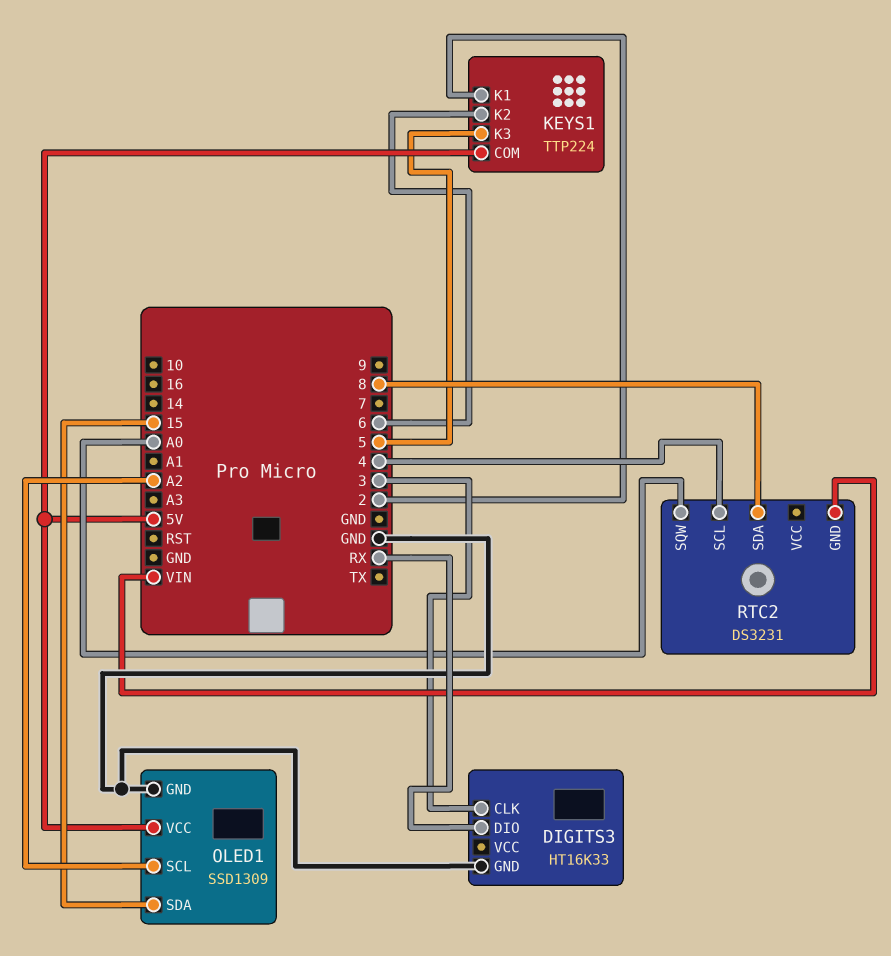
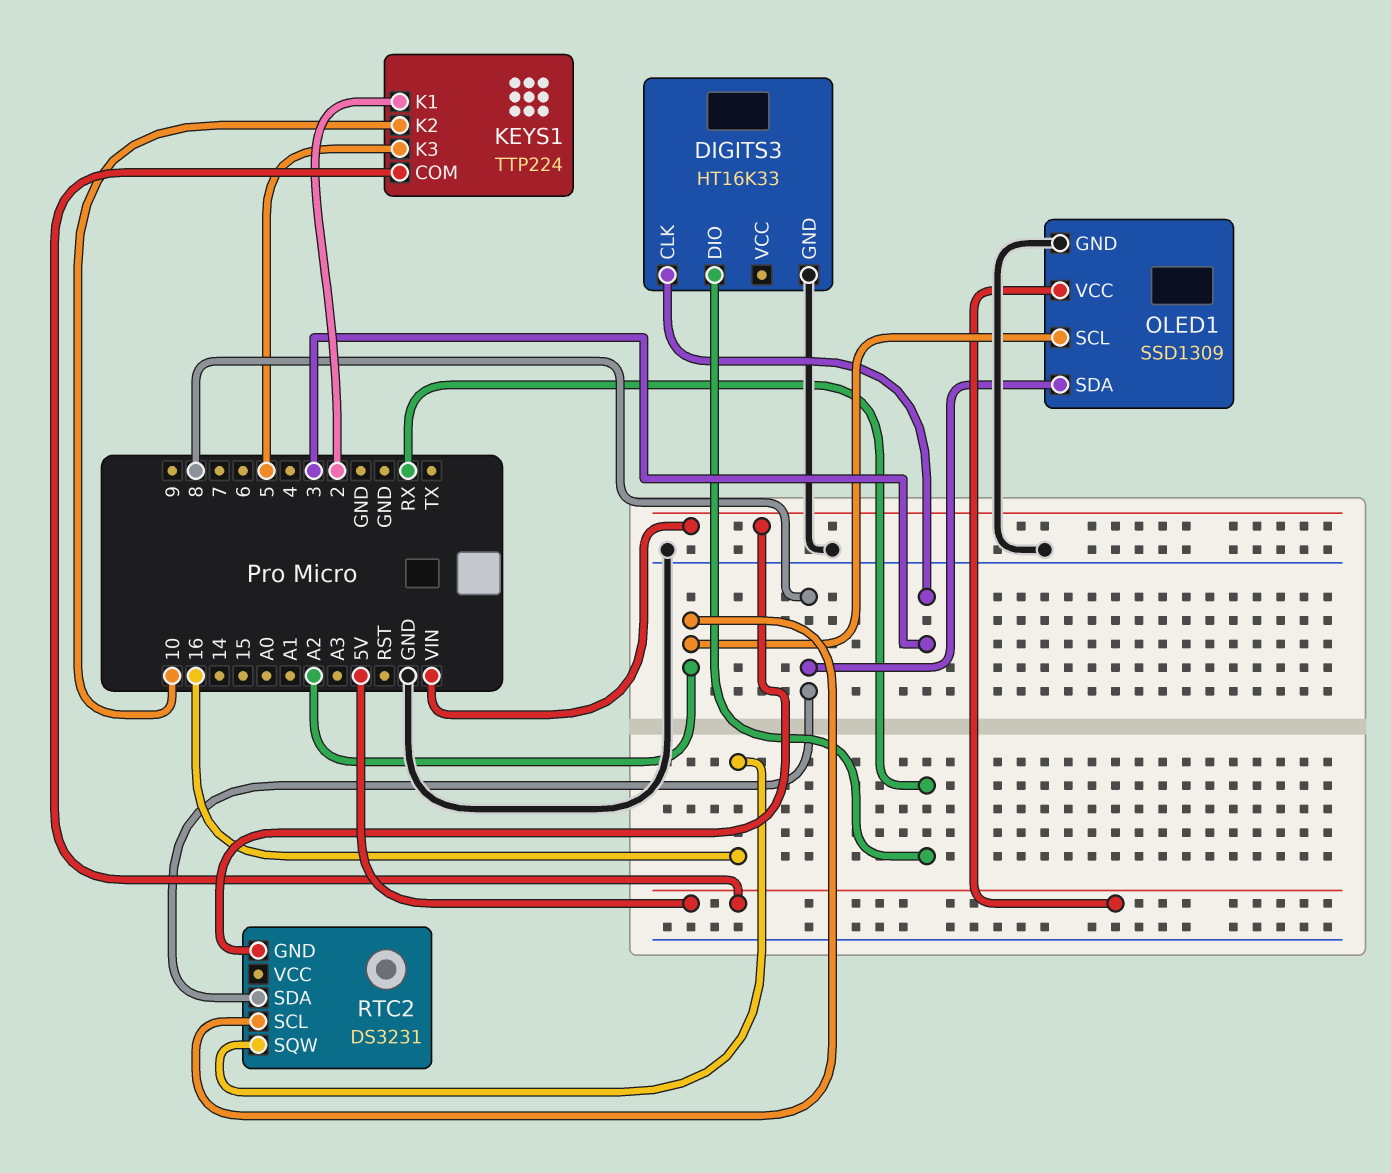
KEYS1 pin K2: 6 -> 10
OLED1 pin SDA: 15 -> 8
RTC2 pin SCL: 4 -> A2
RTC2 pin SQW: A0 -> 16

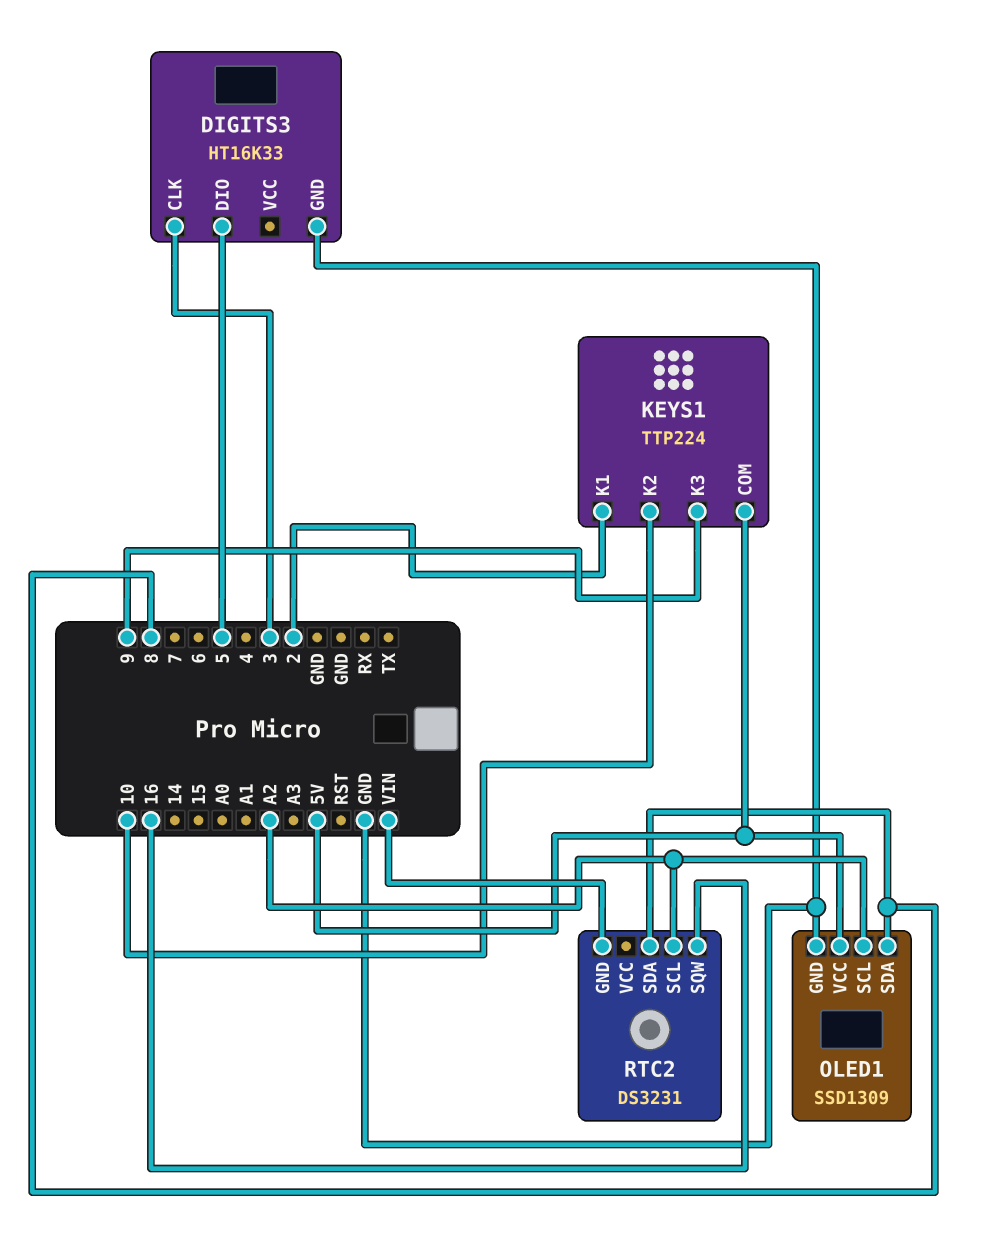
DIGITS3 pin DIO: RX -> 5
KEYS1 pin K3: 5 -> 9

